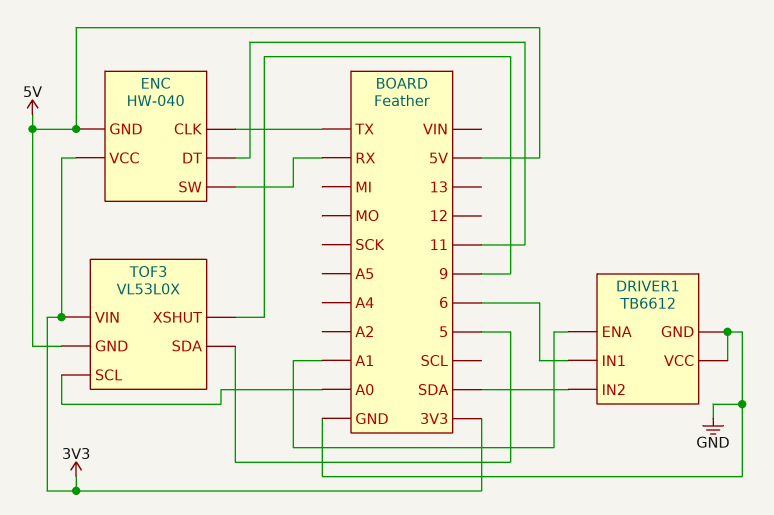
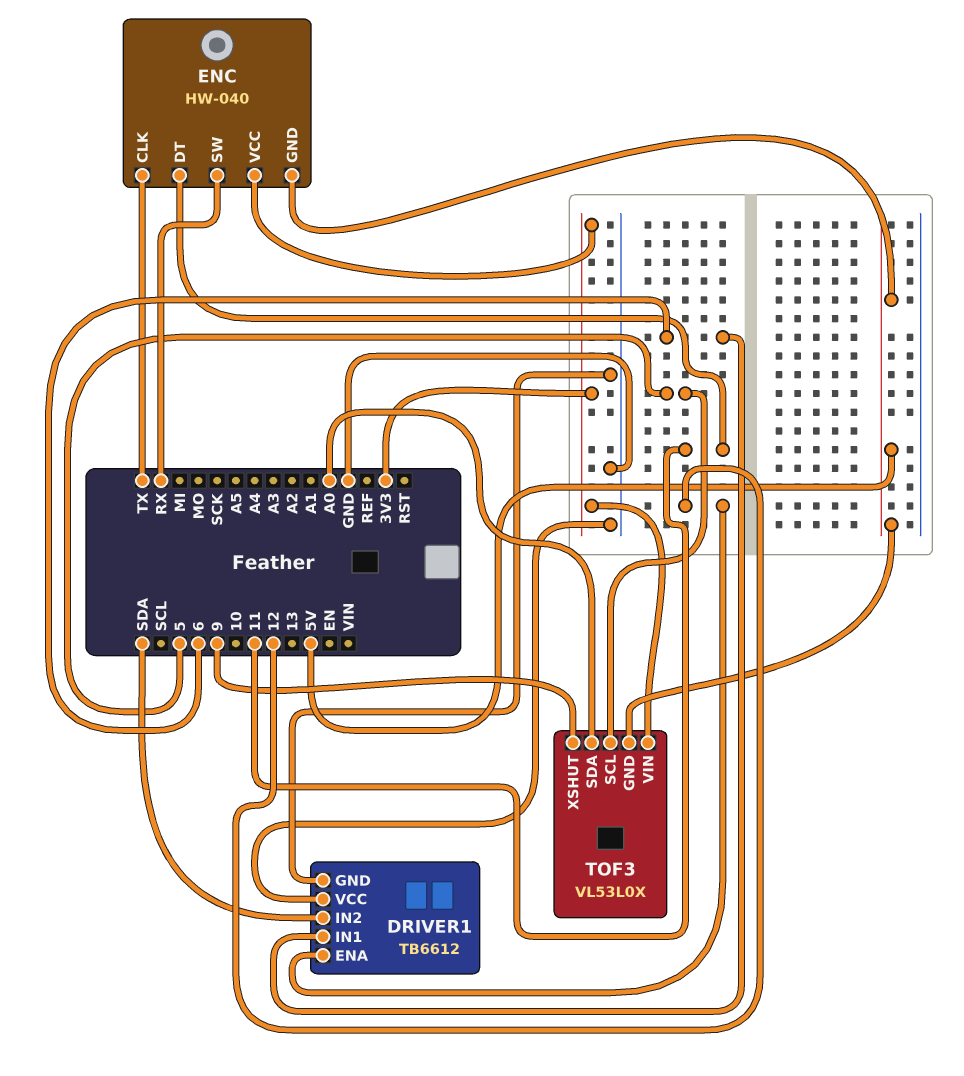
DRIVER1 pin ENA: A1 -> 12
TOF3 pin SCL: A0 -> 5
TOF3 pin SDA: 5 -> A0

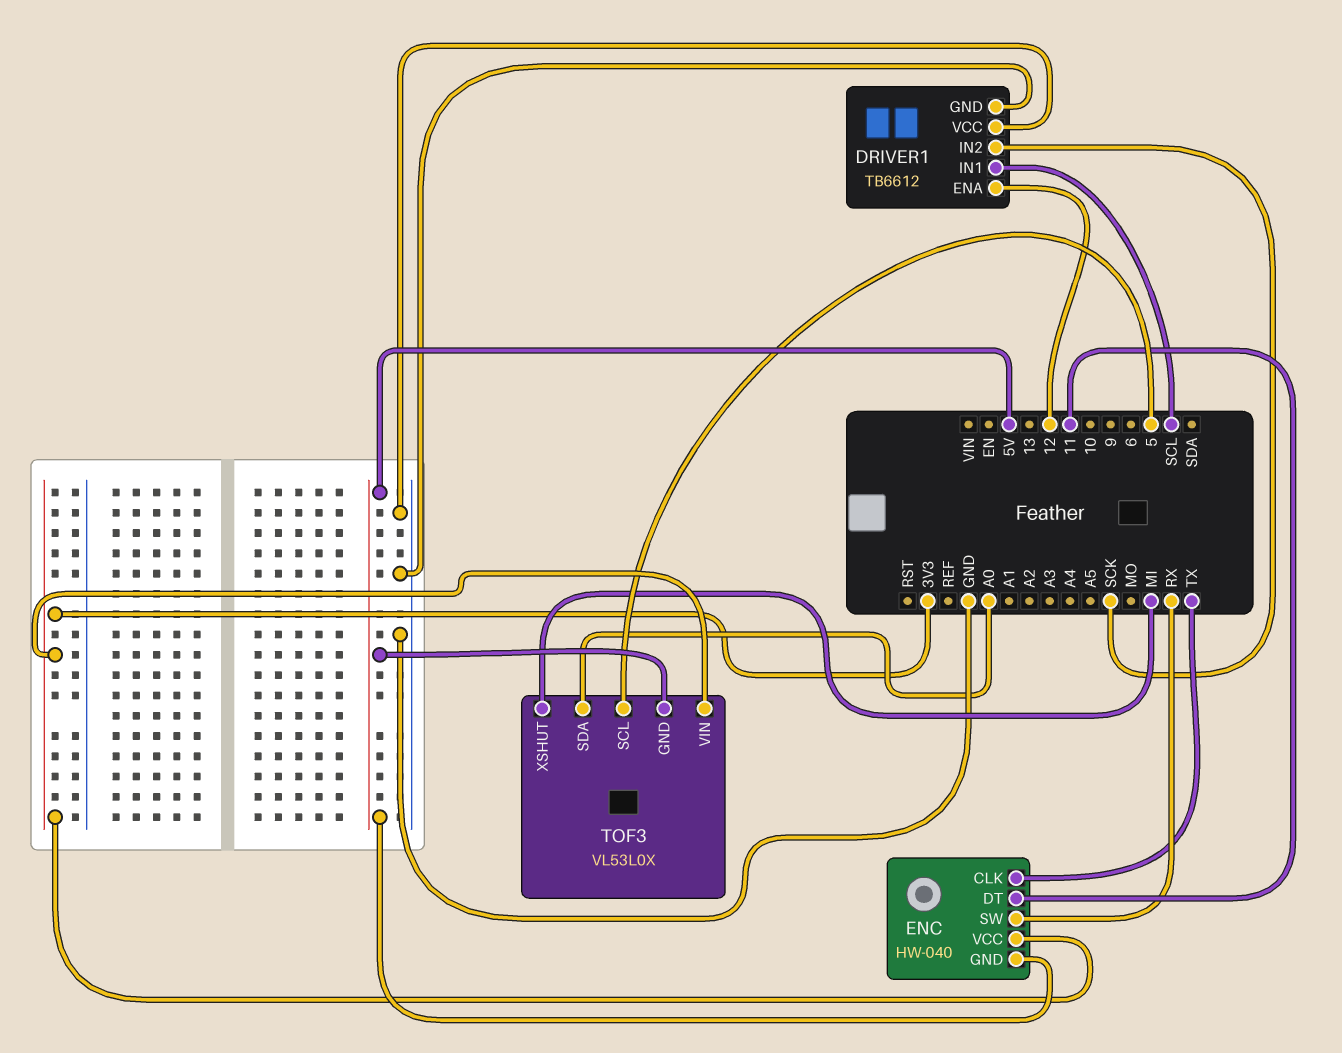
DRIVER1 pin IN1: 6 -> SCL
DRIVER1 pin IN2: SDA -> SCK
TOF3 pin XSHUT: 9 -> MI

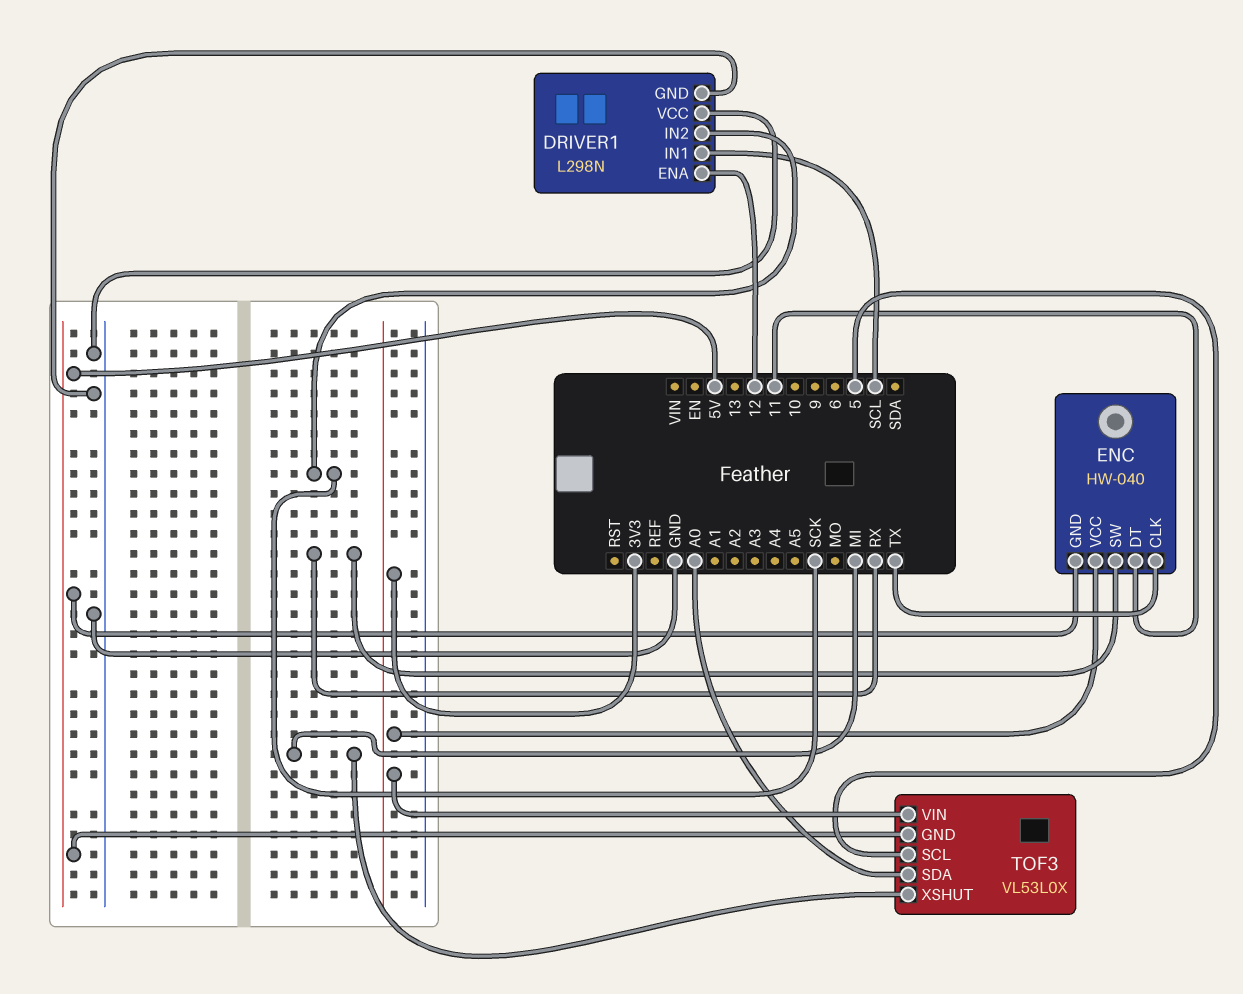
DRIVER1: TB6612 -> L298N

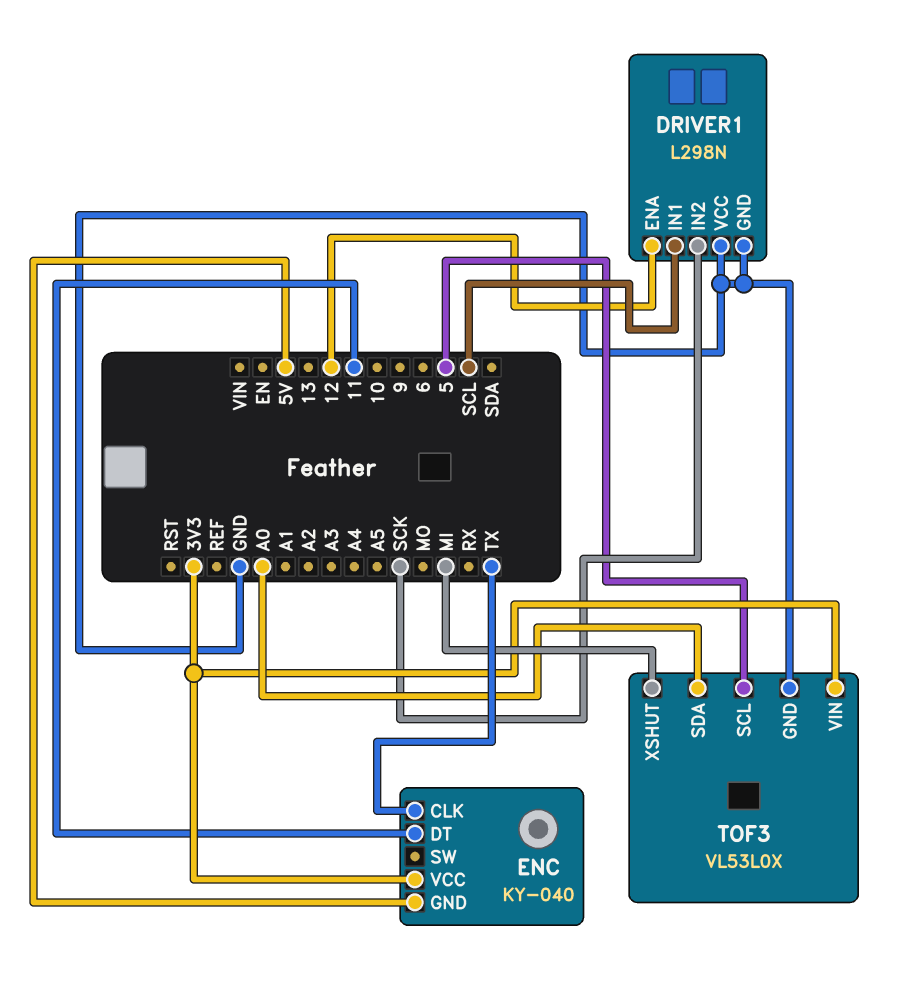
ENC: HW-040 -> KY-040
ENC pin SW: RX -> none
TOF3 pin GND: 5V -> GND

